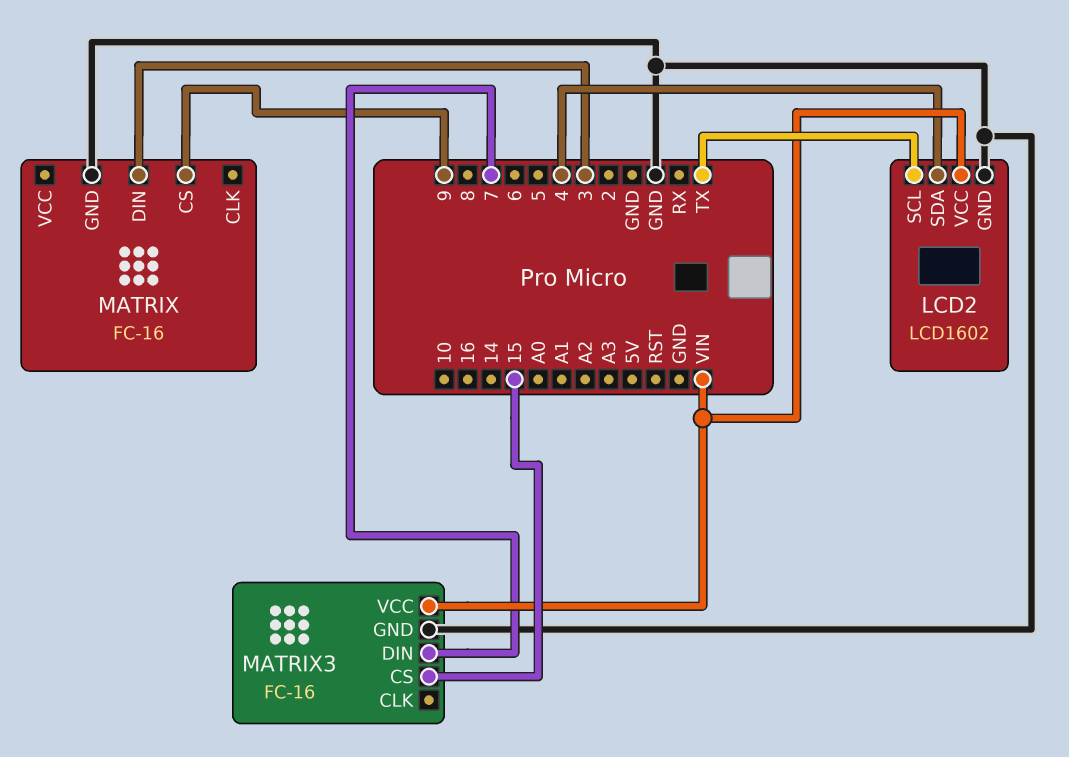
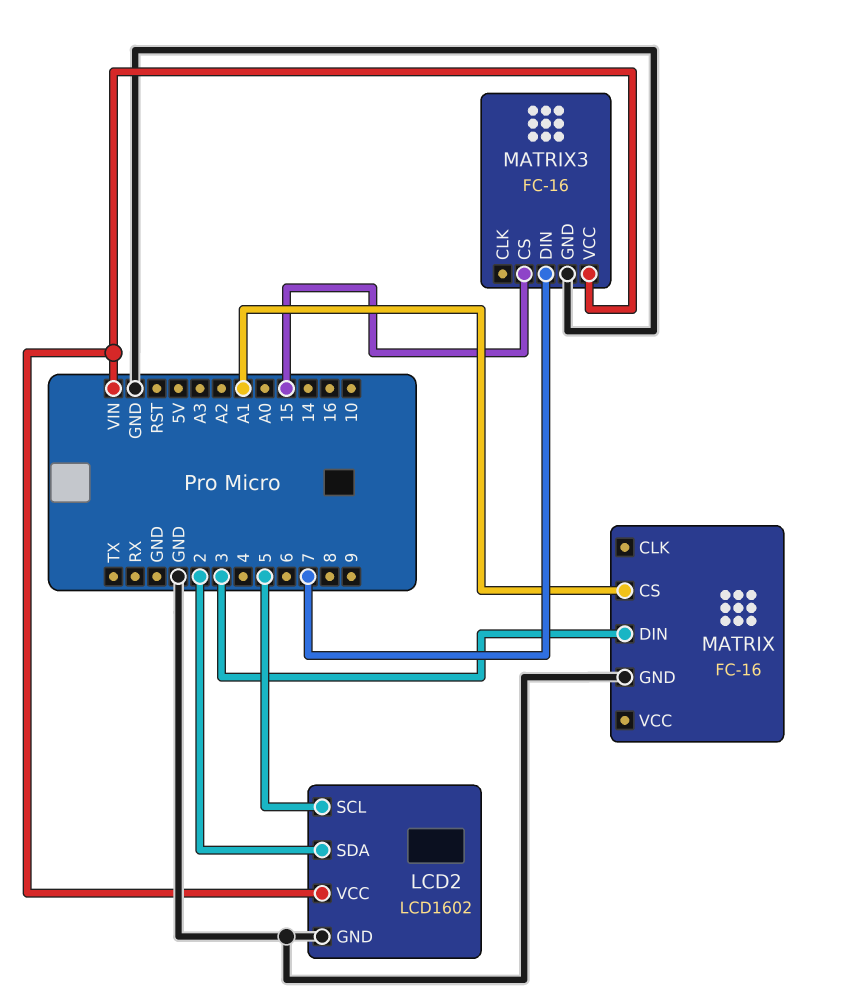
LCD2 pin SCL: TX -> 5
LCD2 pin SDA: 4 -> 2
MATRIX pin CS: 9 -> A1

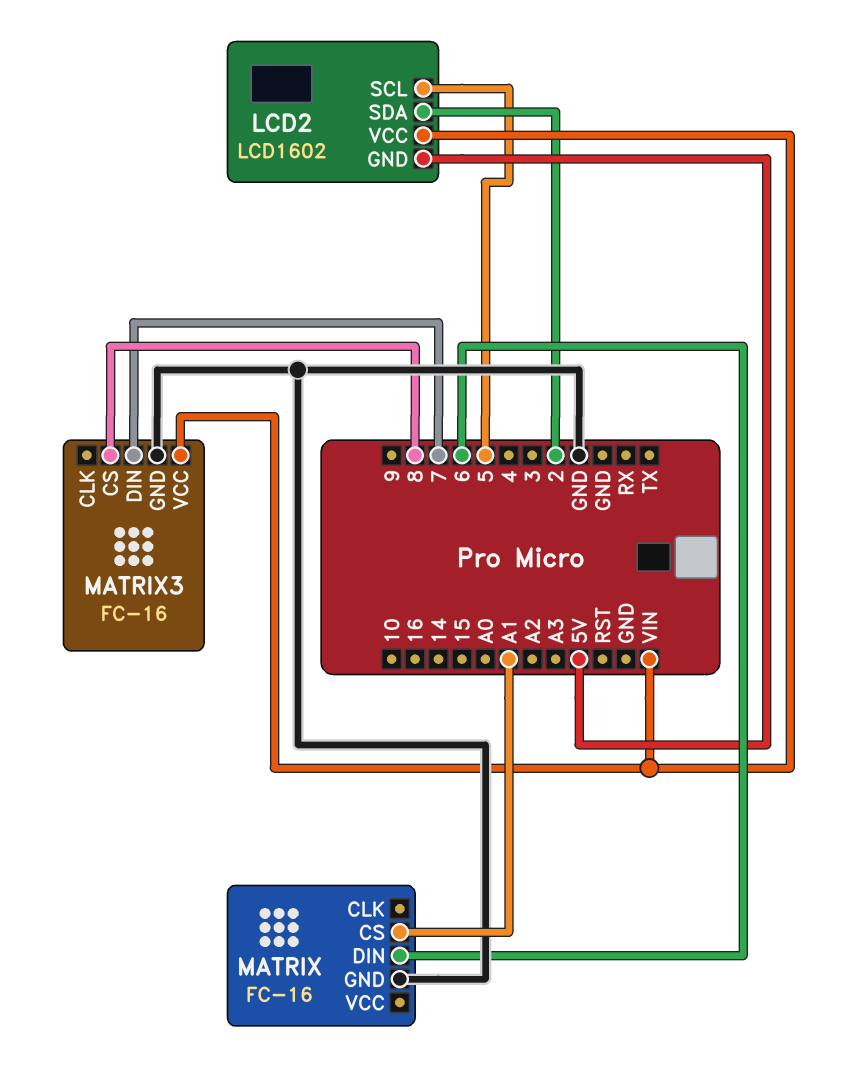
LCD2 pin GND: GND -> 5V
MATRIX pin DIN: 3 -> 6
MATRIX3 pin CS: 15 -> 8

